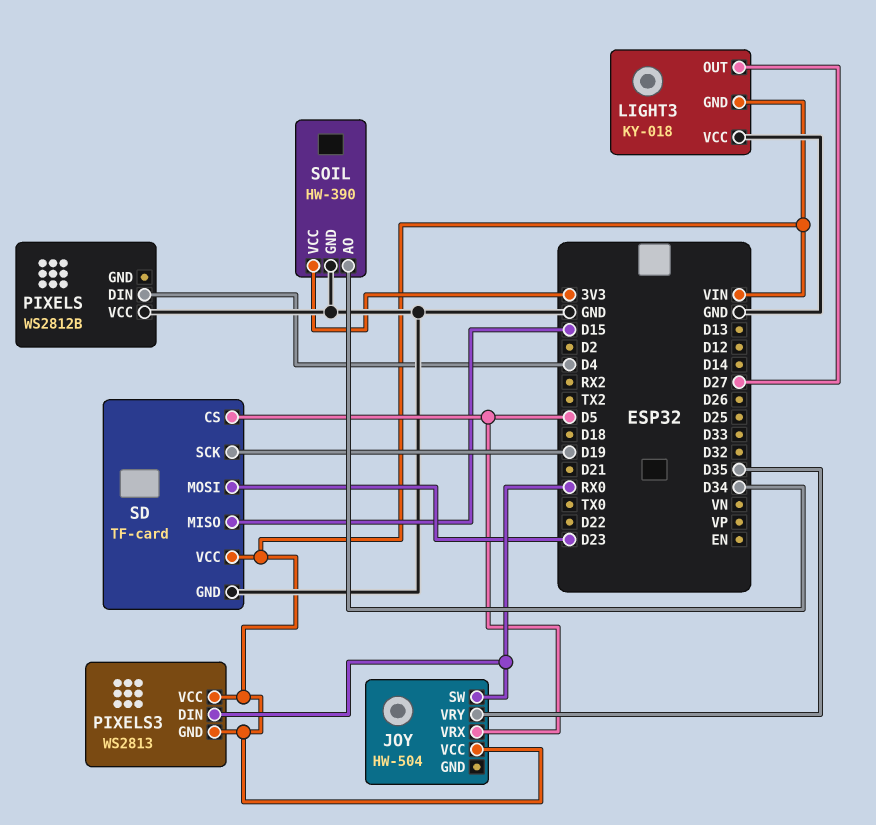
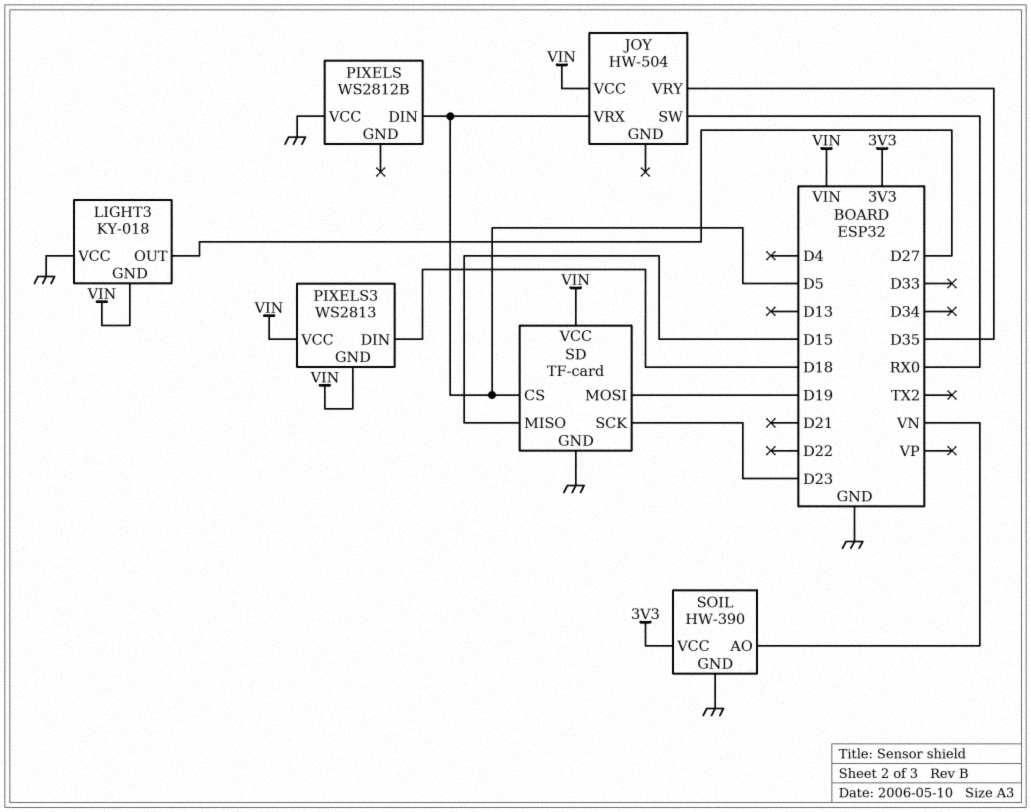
PIXELS pin DIN: D4 -> D5
PIXELS3 pin DIN: RX0 -> D18
SD pin MOSI: D23 -> D19
SD pin SCK: D19 -> D23
SOIL pin AO: D34 -> VN

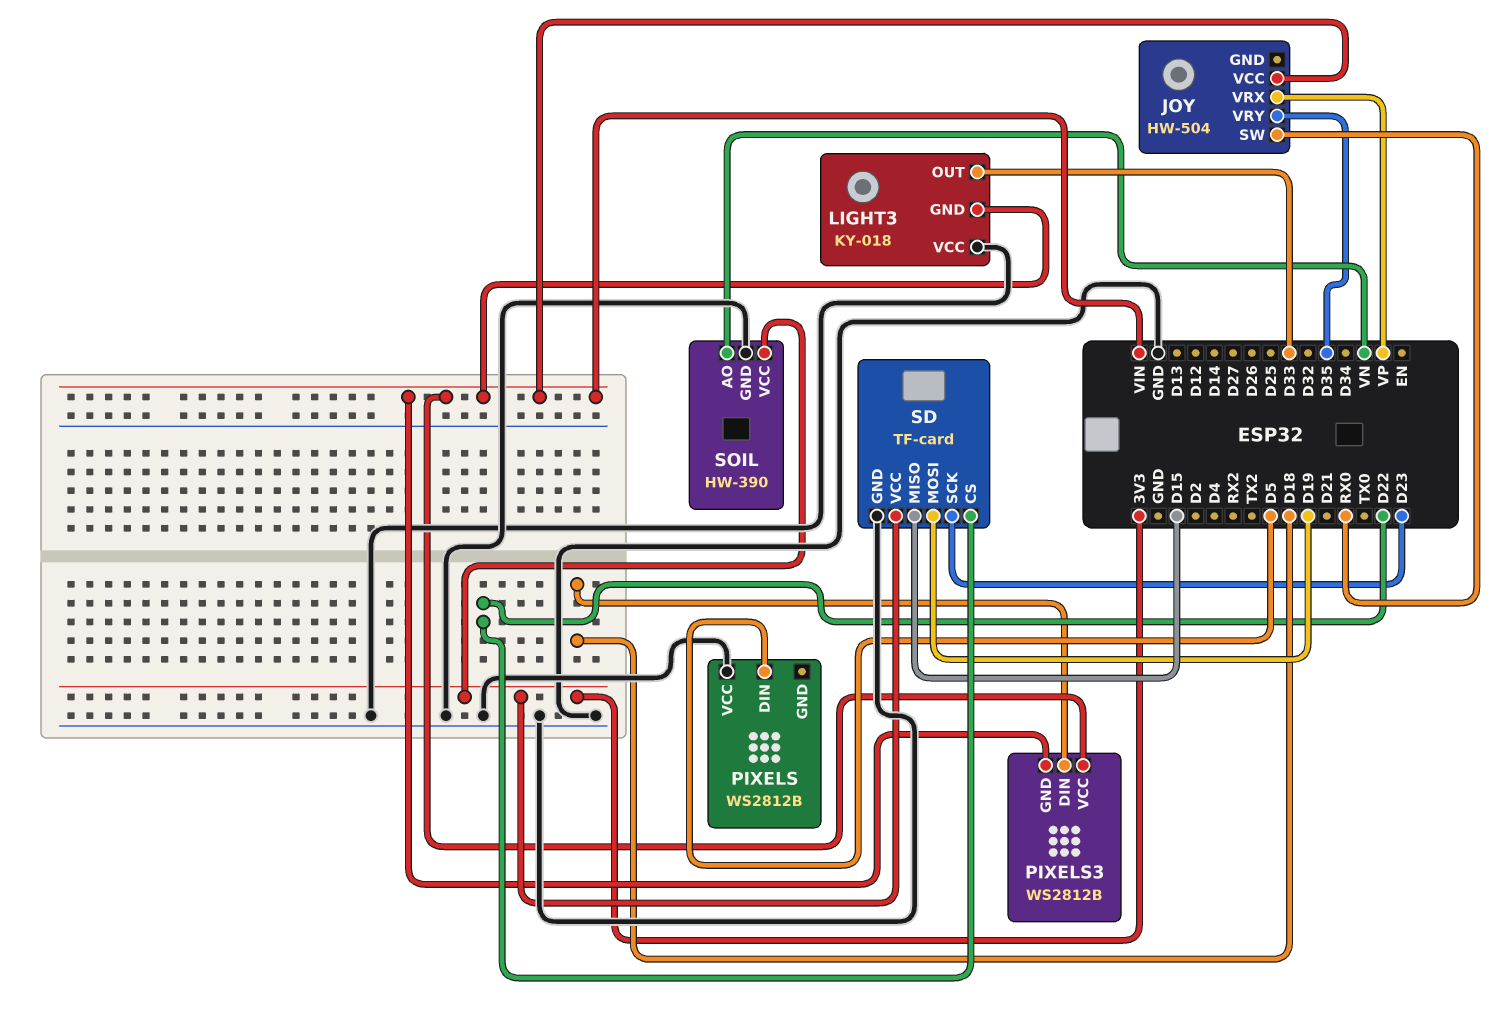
JOY pin VRX: D5 -> VP
LIGHT3 pin OUT: D27 -> D33
PIXELS3: WS2813 -> WS2812B
SD pin CS: D5 -> D22
SD pin VCC: VIN -> 3V3

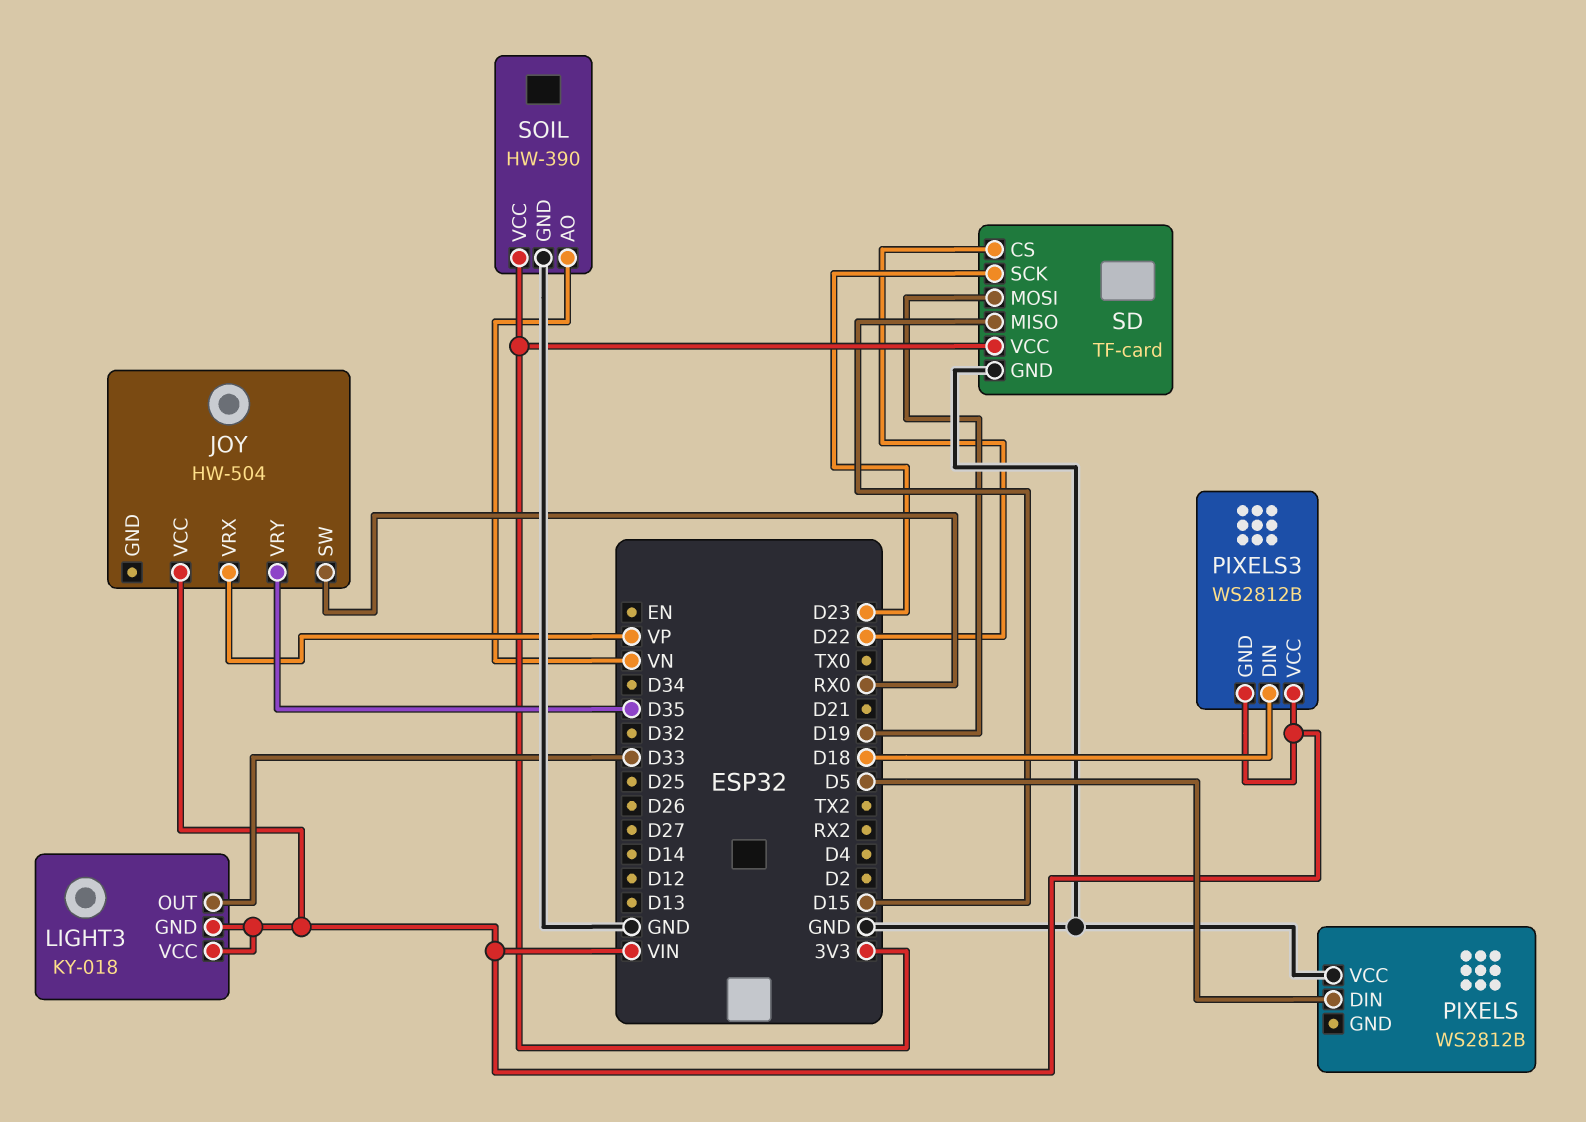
LIGHT3 pin VCC: GND -> VIN

